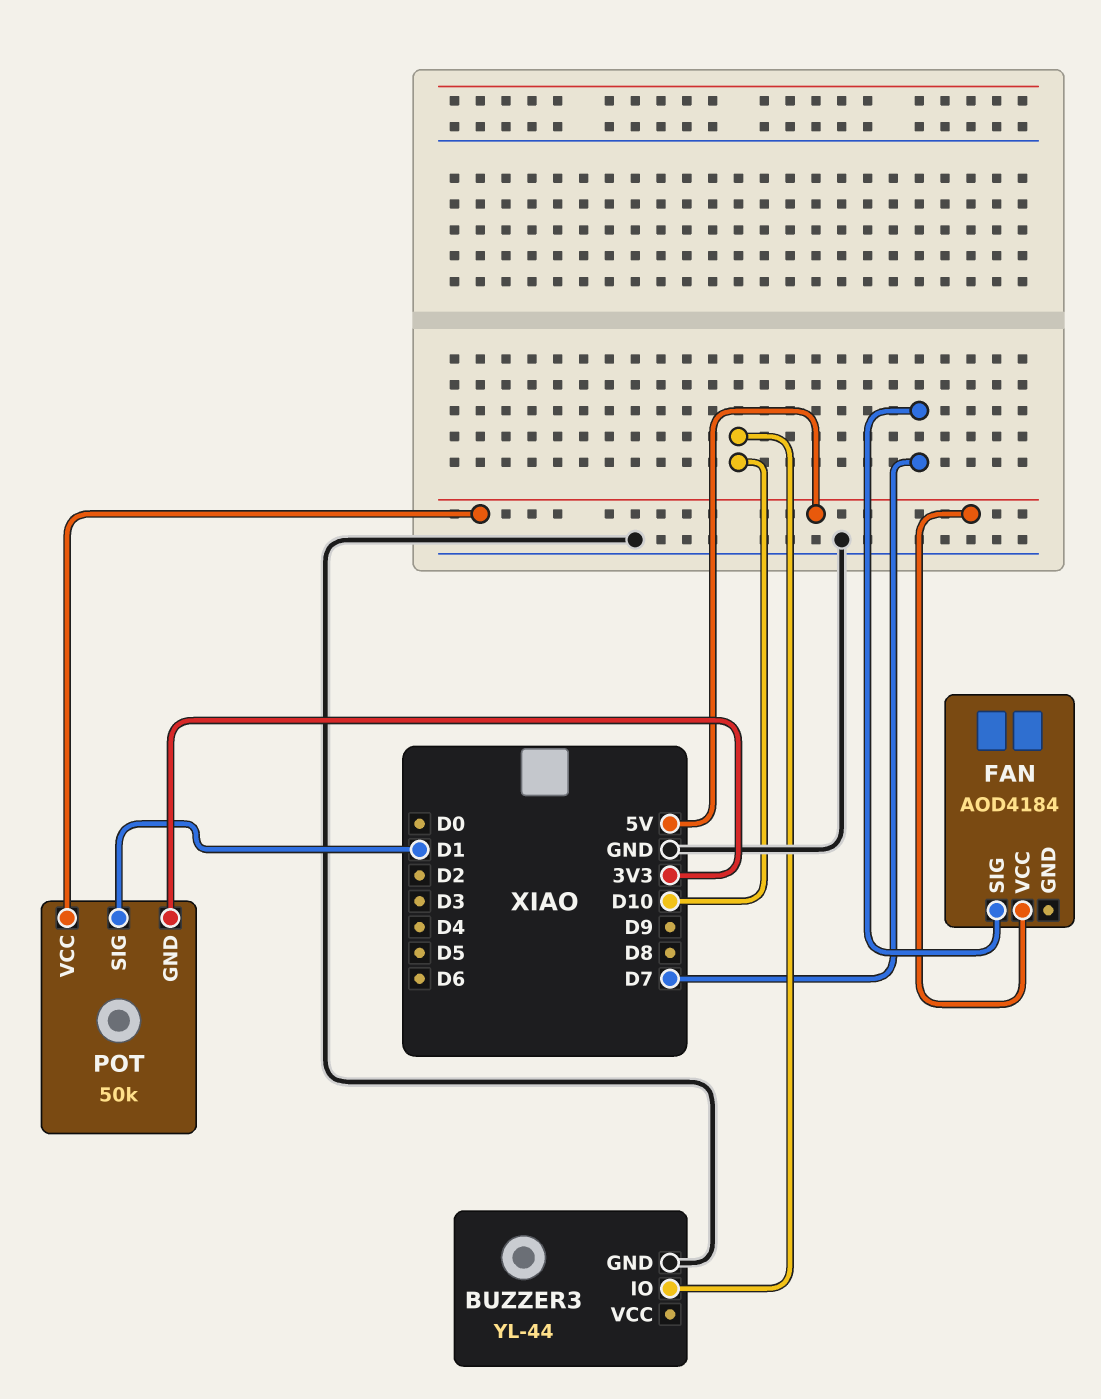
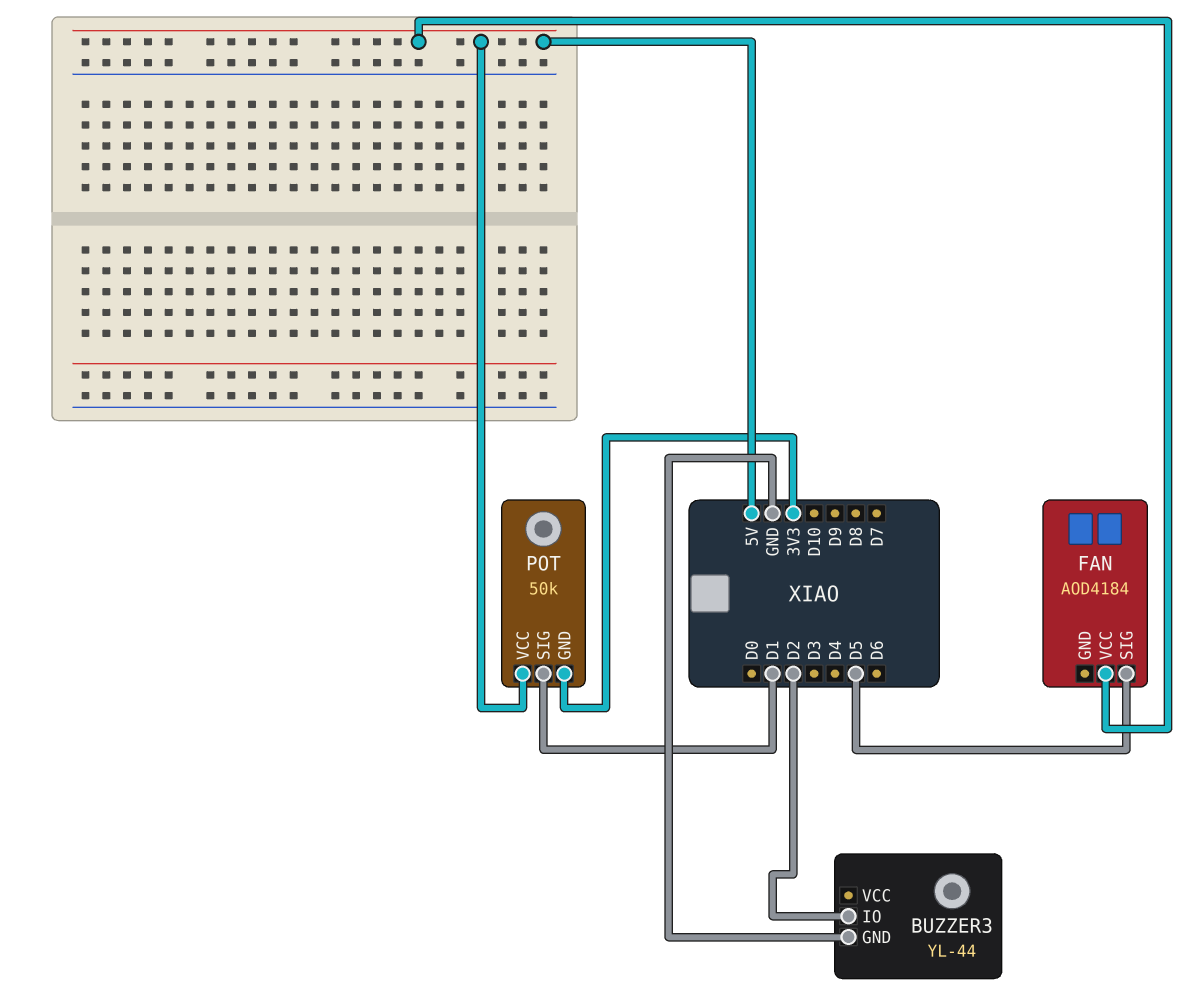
BUZZER3 pin IO: D10 -> D2
FAN pin SIG: D7 -> D5

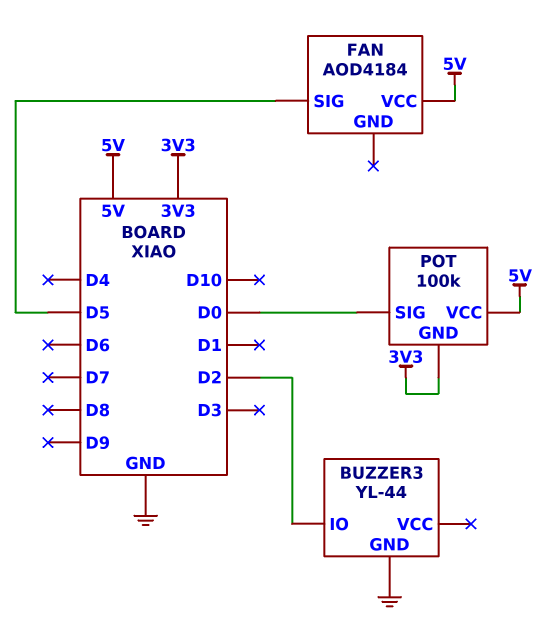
POT: 50k -> 100k
POT pin SIG: D1 -> D0

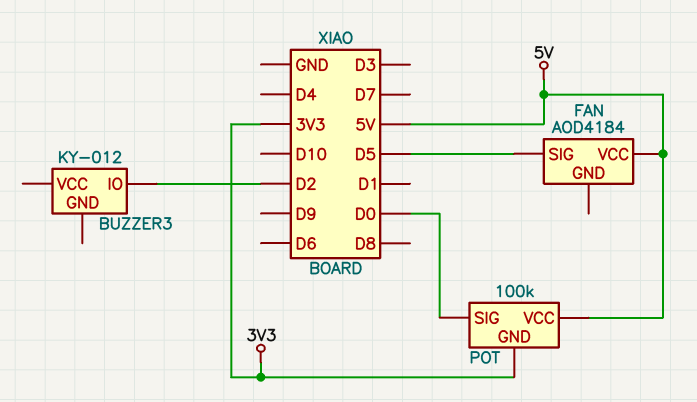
BUZZER3: YL-44 -> KY-012
BUZZER3 pin GND: GND -> none

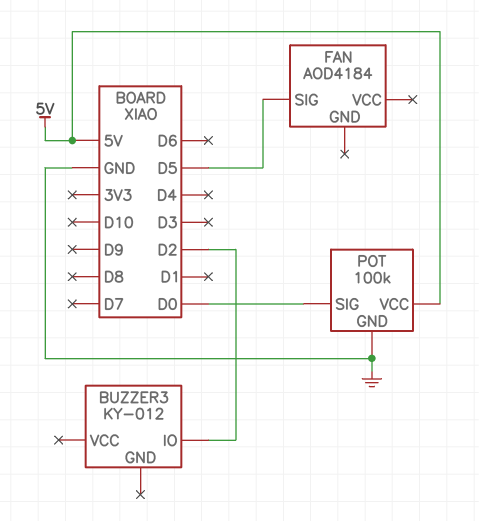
FAN pin VCC: 5V -> none
POT pin GND: 3V3 -> GND

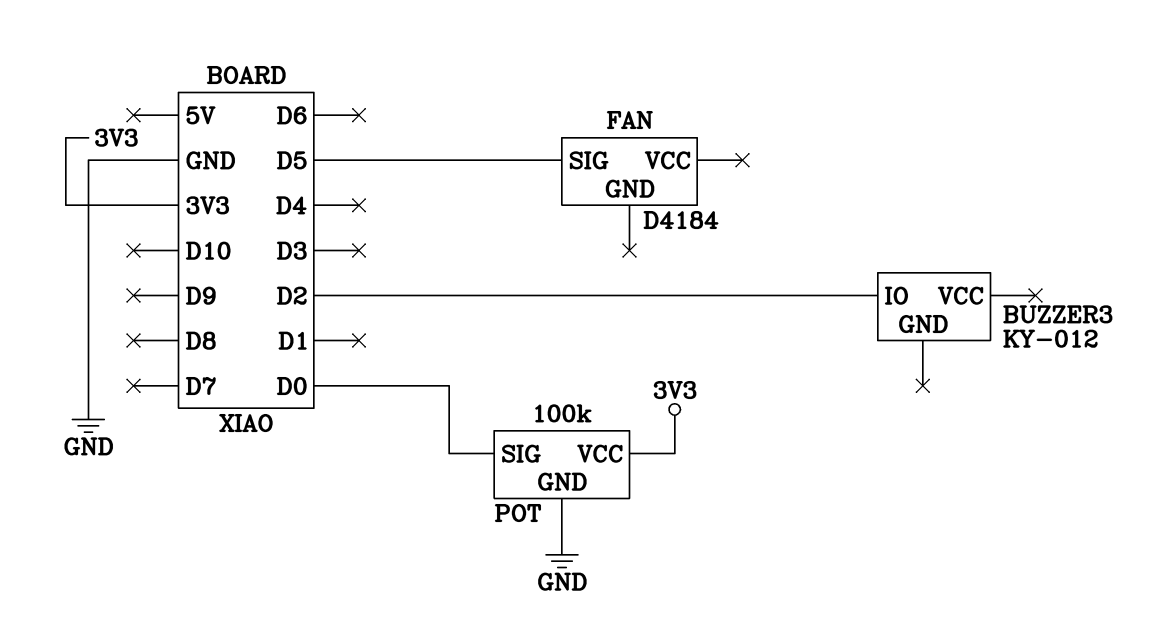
FAN: AOD4184 -> D4184
POT pin VCC: 5V -> 3V3

